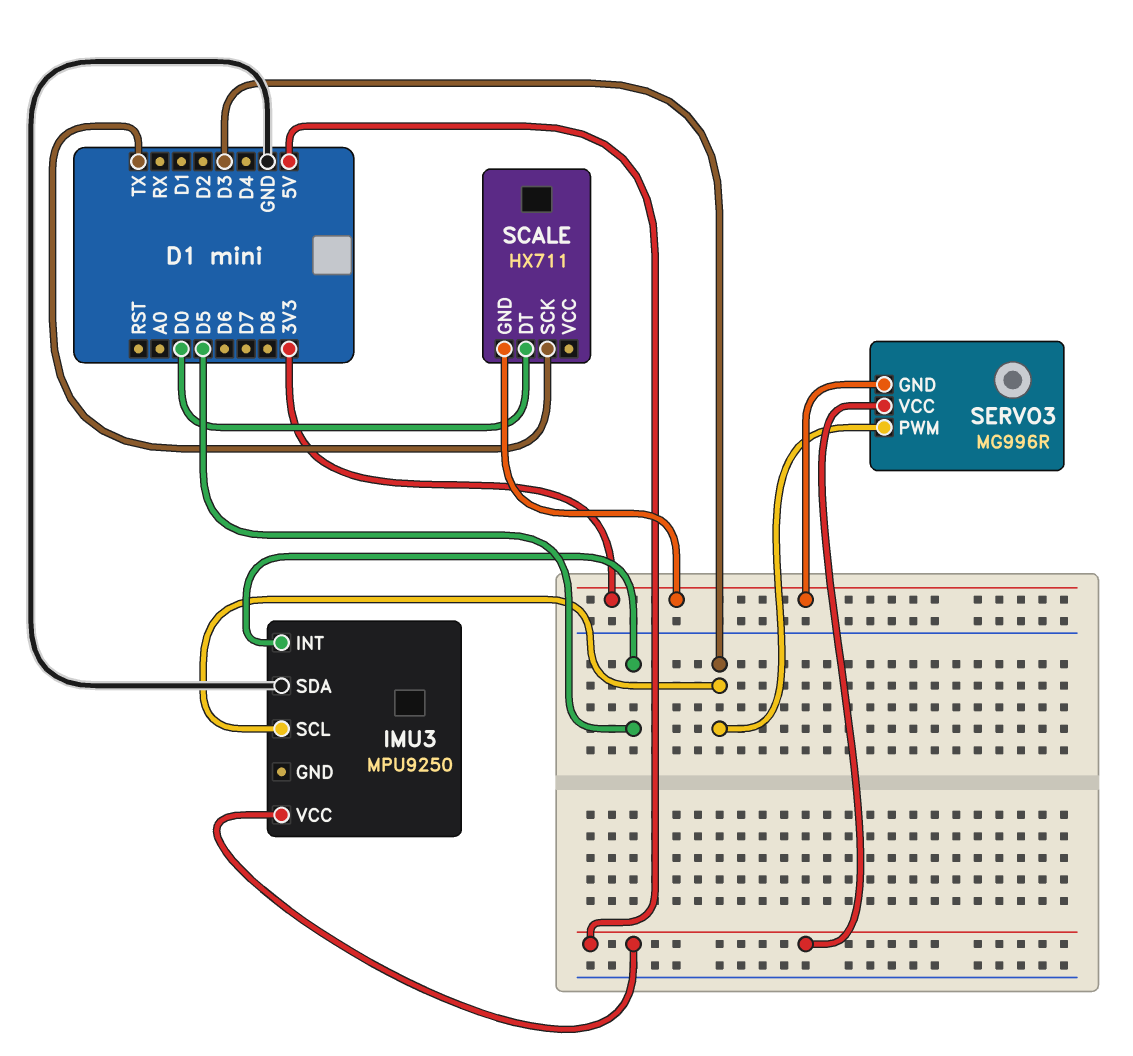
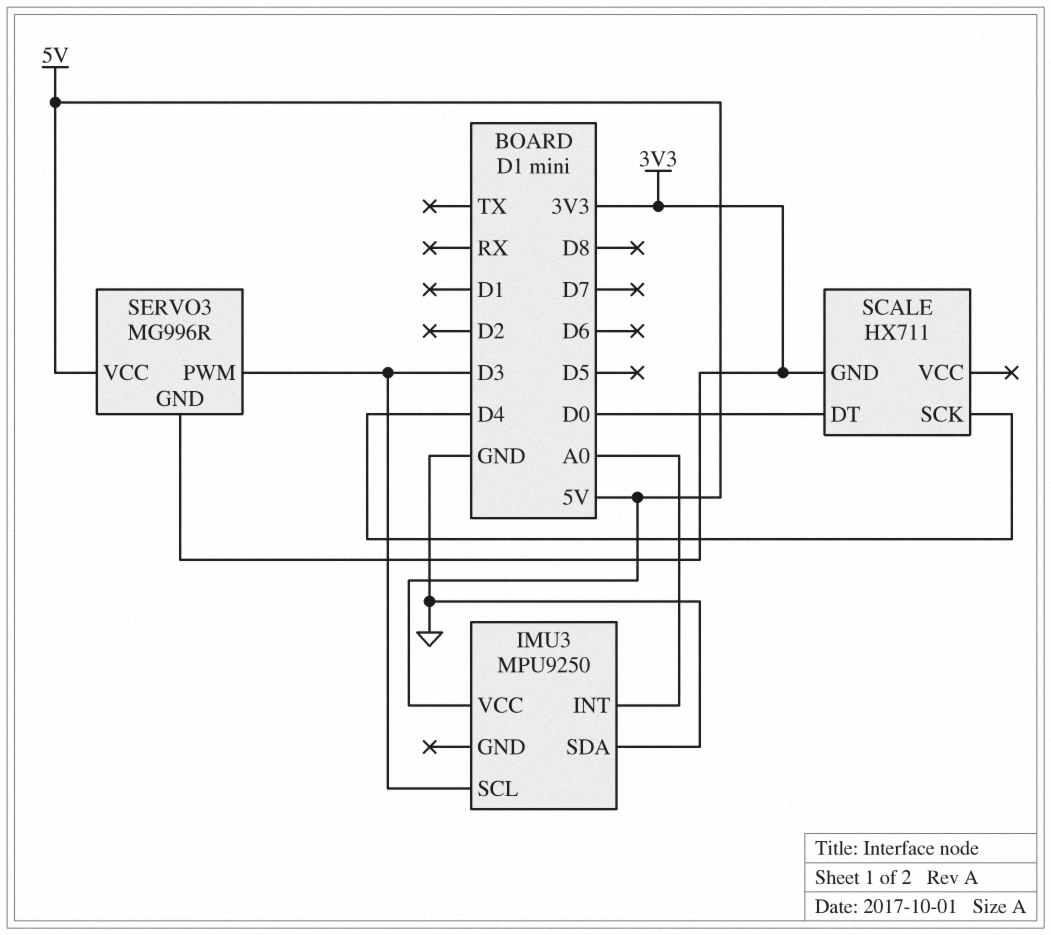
IMU3 pin INT: D5 -> A0
SCALE pin SCK: TX -> D4

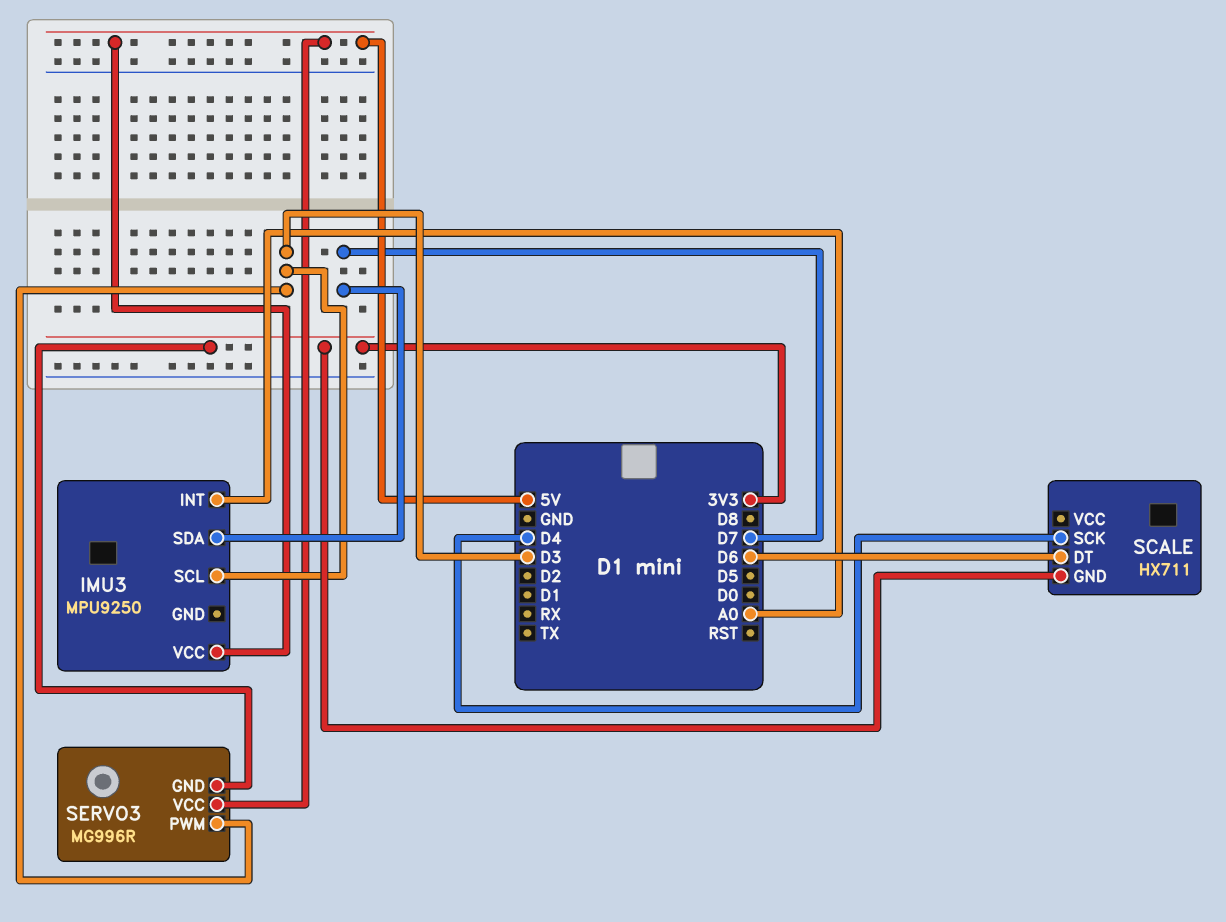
IMU3 pin SDA: GND -> D7
SCALE pin DT: D0 -> D6

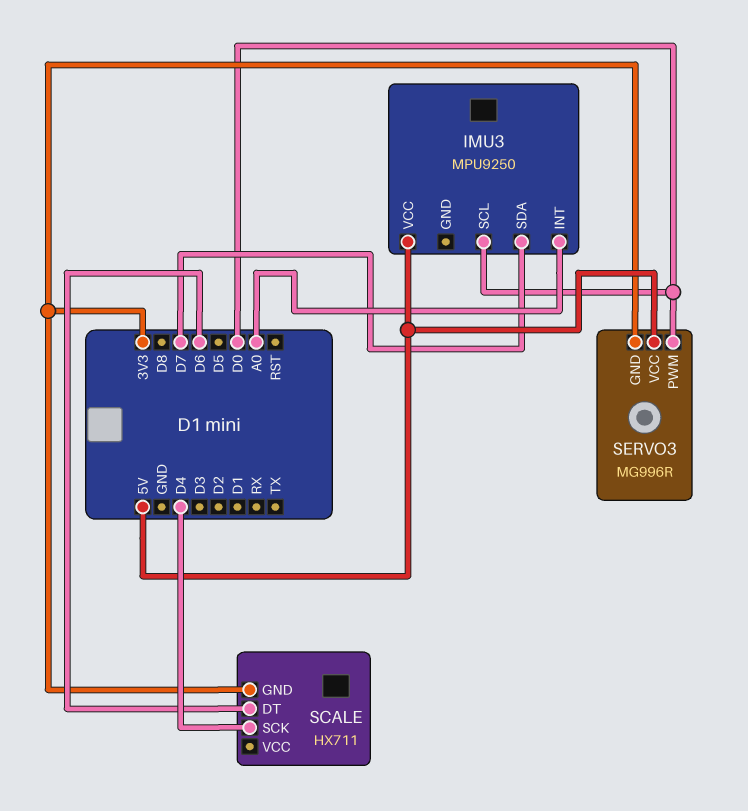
IMU3 pin SCL: D3 -> D0
SERVO3 pin PWM: D3 -> D0

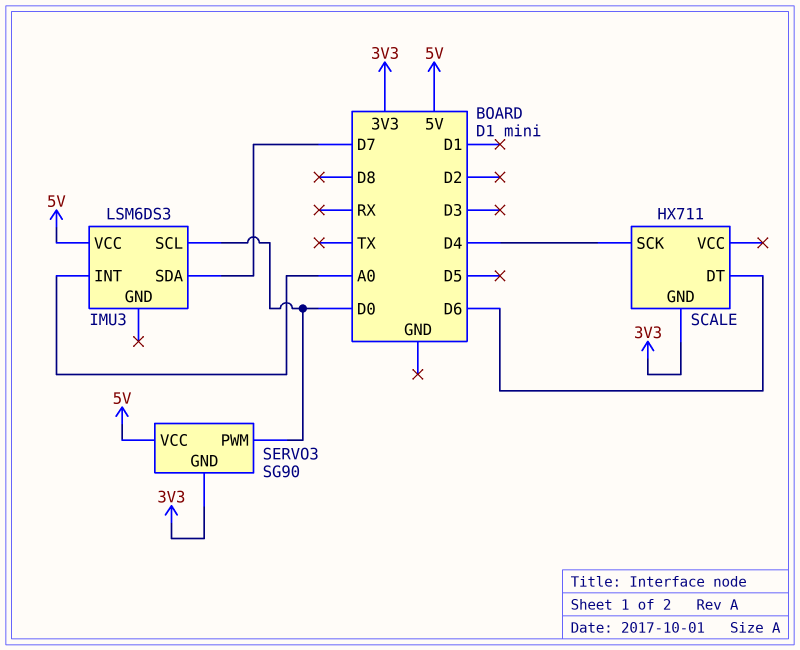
IMU3: MPU9250 -> LSM6DS3
SERVO3: MG996R -> SG90

